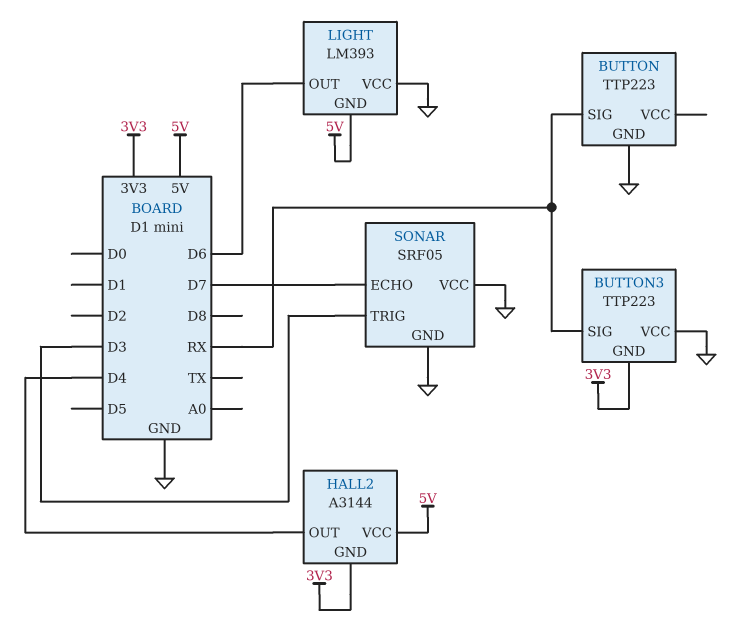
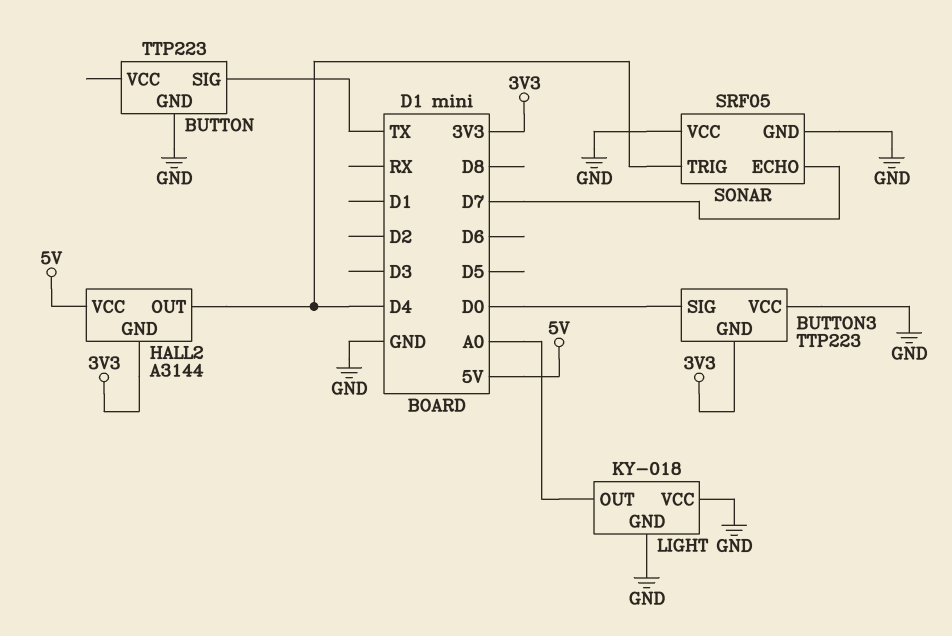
BUTTON pin SIG: RX -> TX
BUTTON3 pin SIG: RX -> D0
LIGHT: LM393 -> KY-018
LIGHT pin GND: 5V -> GND
LIGHT pin OUT: D6 -> A0
SONAR pin TRIG: D3 -> D4

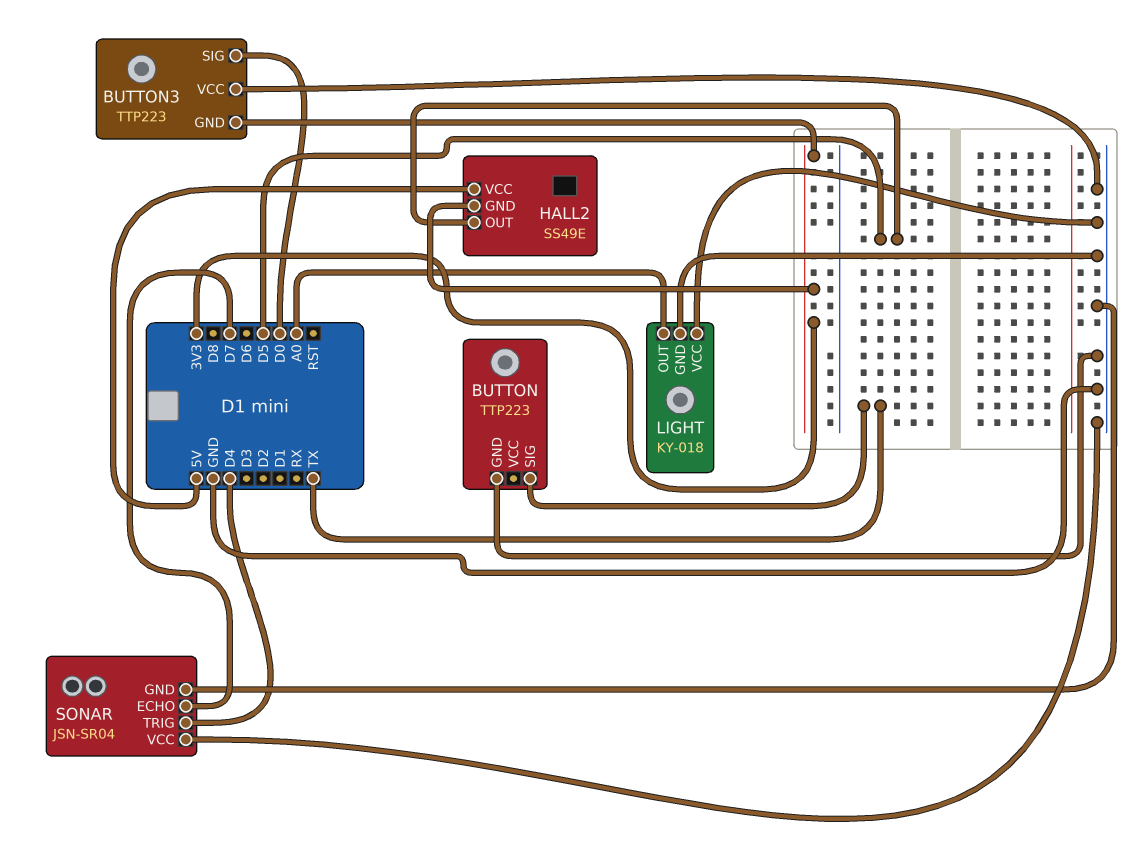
HALL2: A3144 -> SS49E
HALL2 pin OUT: D4 -> D5
SONAR: SRF05 -> JSN-SR04

